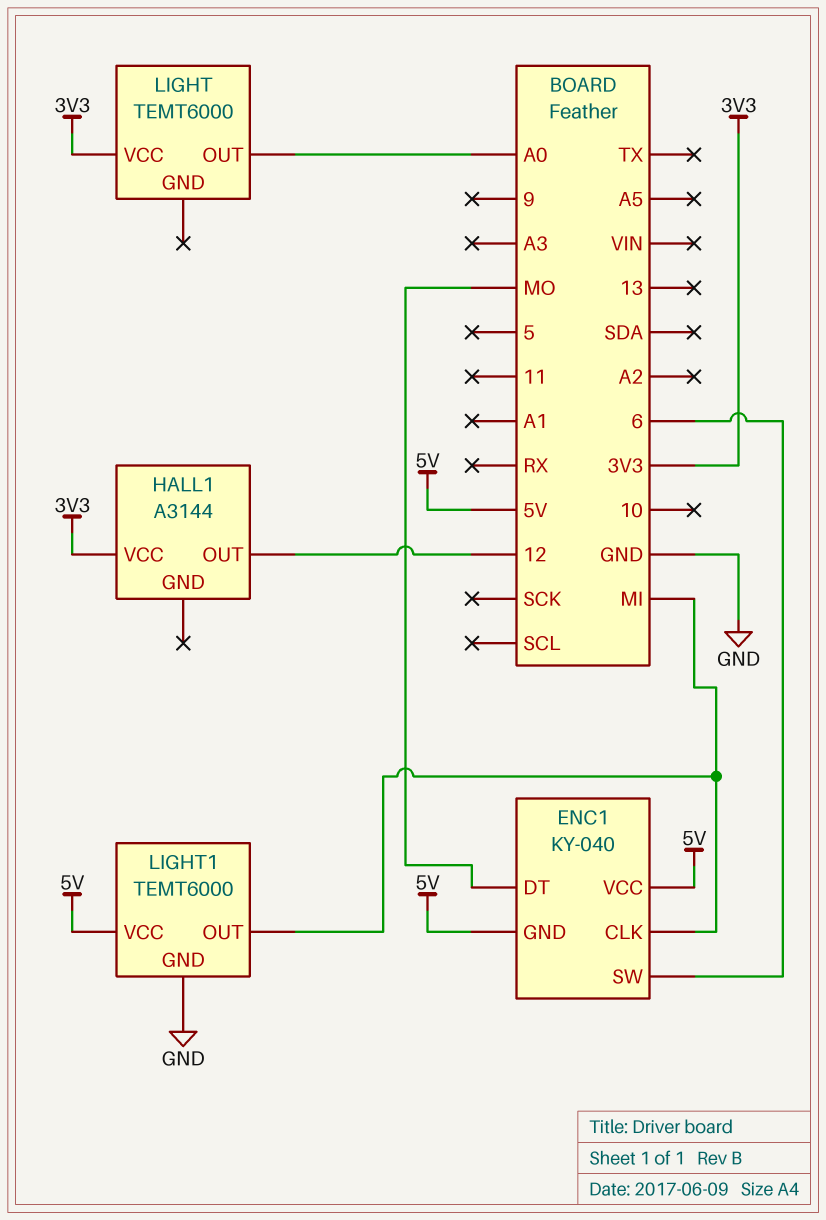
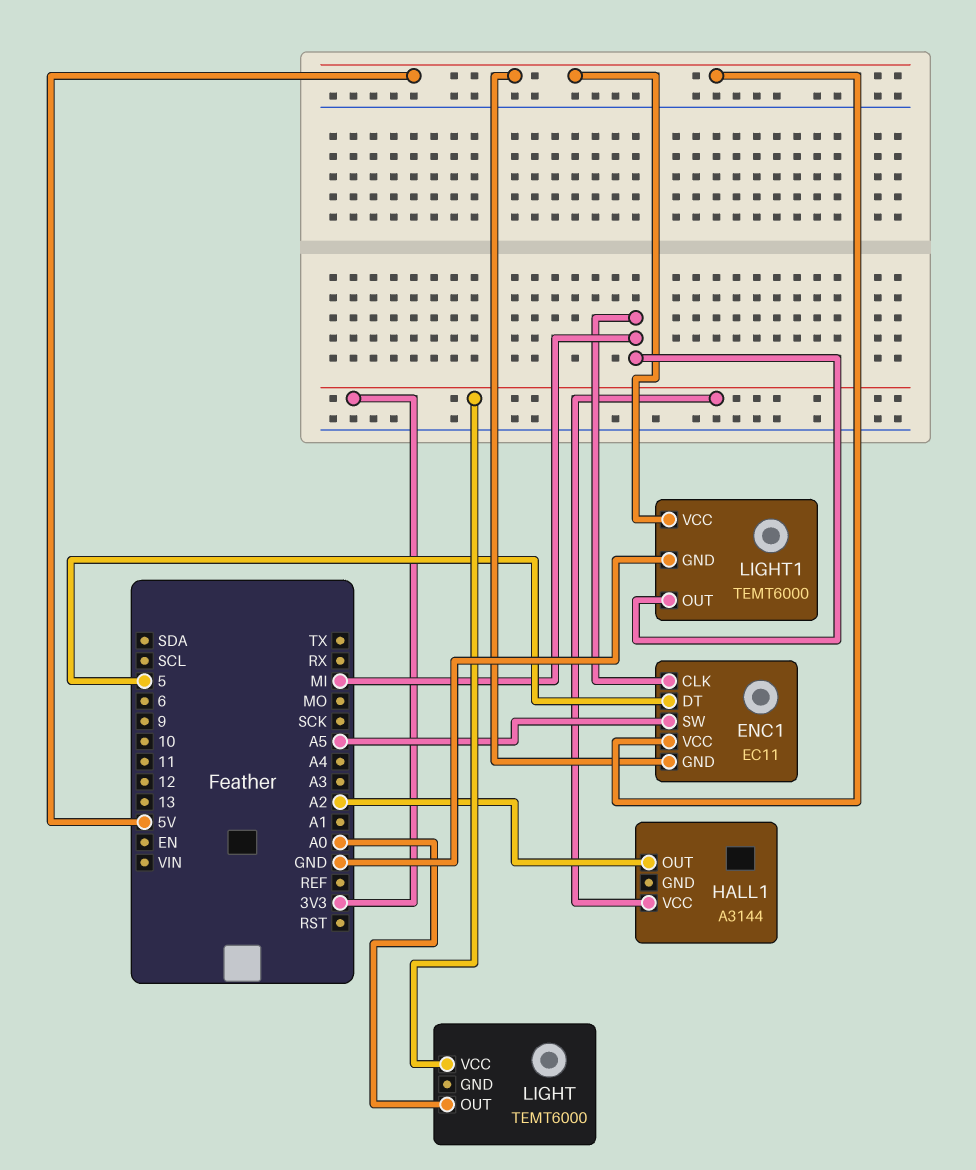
ENC1: KY-040 -> EC11
ENC1 pin DT: MO -> 5
ENC1 pin SW: 6 -> A5
HALL1 pin OUT: 12 -> A2

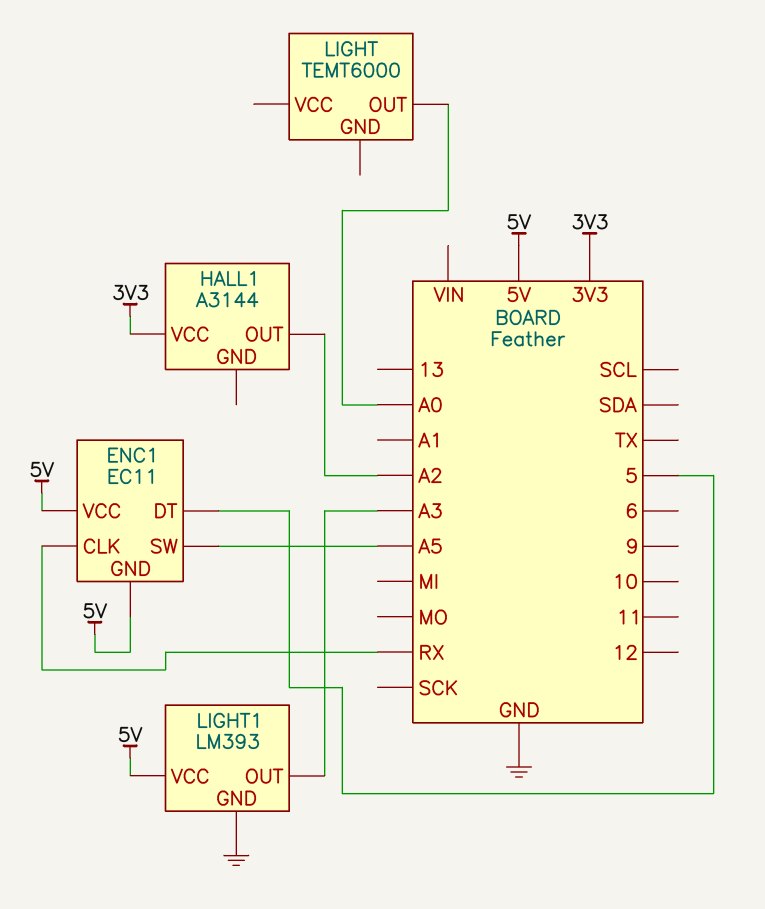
ENC1 pin CLK: MI -> RX
LIGHT pin VCC: 3V3 -> none
LIGHT1: TEMT6000 -> LM393
LIGHT1 pin OUT: MI -> A3

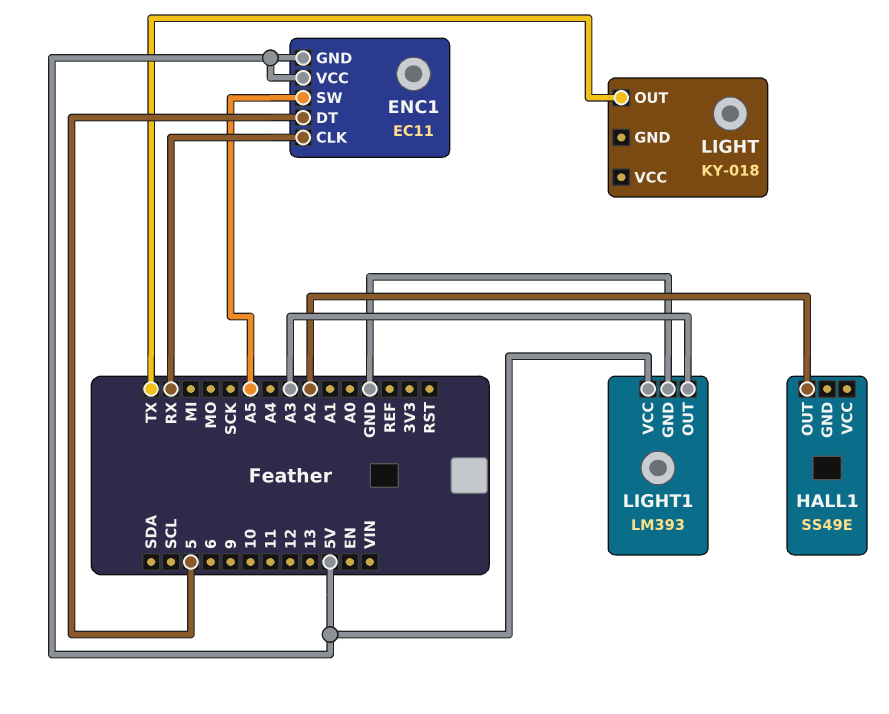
HALL1: A3144 -> SS49E
HALL1 pin VCC: 3V3 -> none
LIGHT: TEMT6000 -> KY-018
LIGHT pin OUT: A0 -> TX

